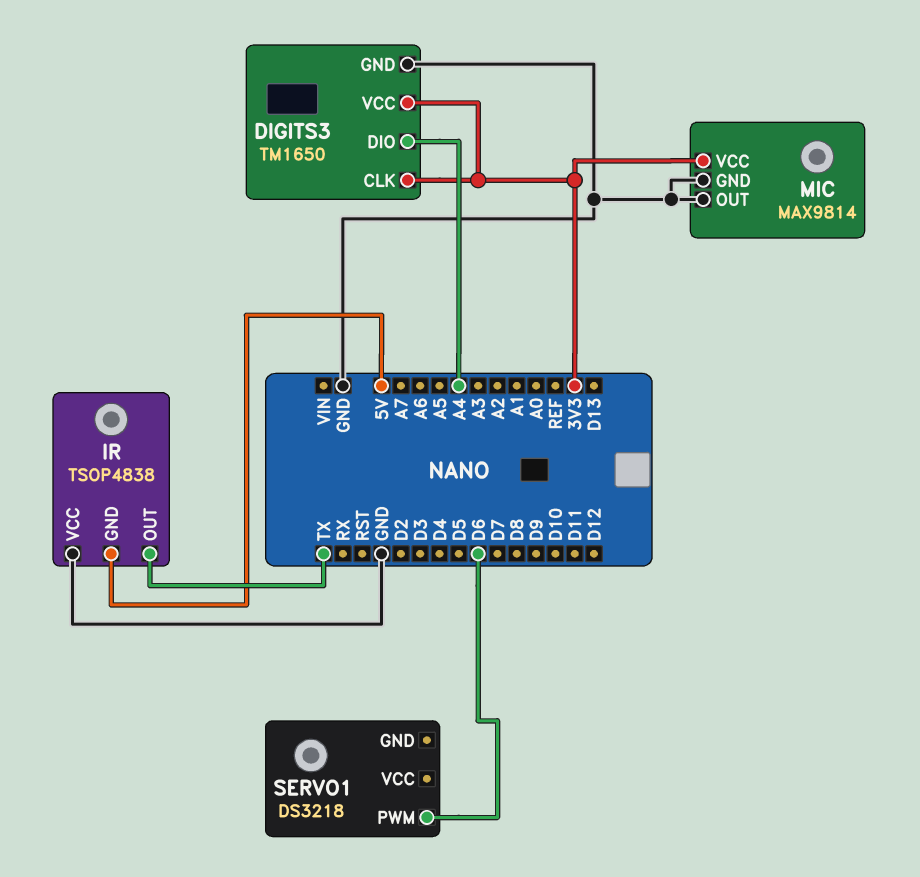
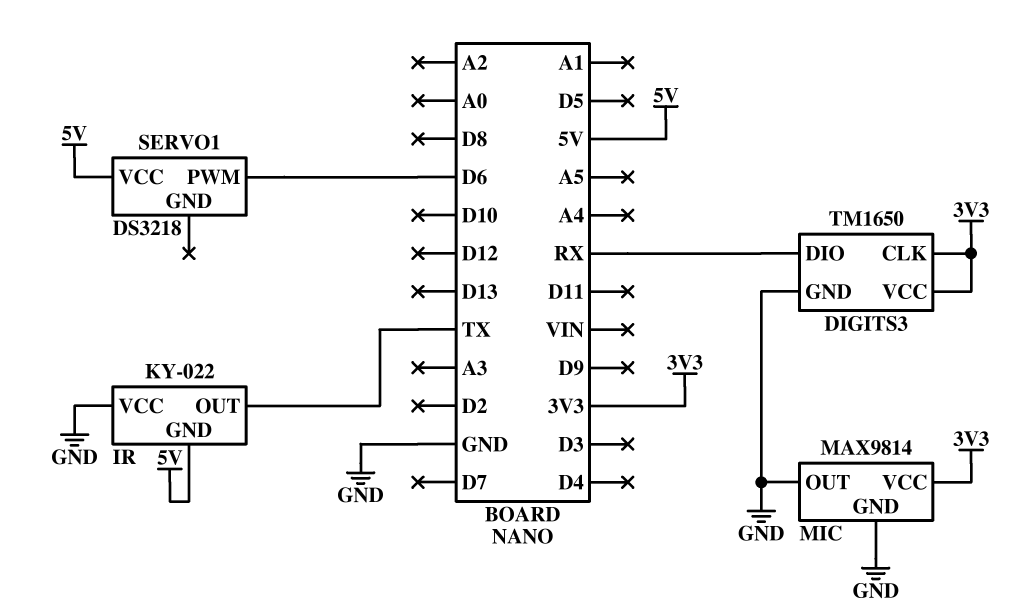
DIGITS3 pin DIO: A4 -> RX
IR: TSOP4838 -> KY-022
SERVO1 pin VCC: none -> 5V

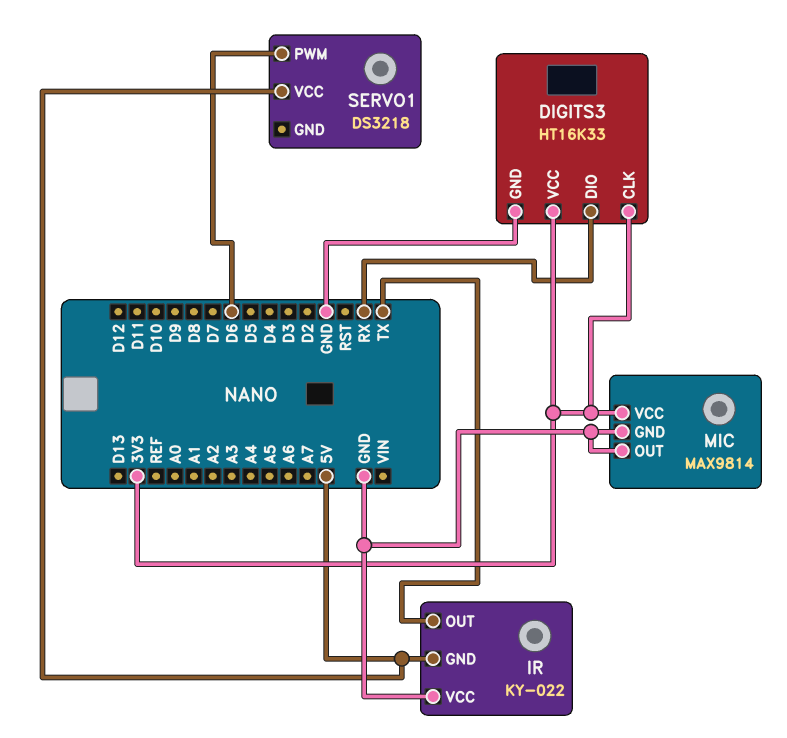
DIGITS3: TM1650 -> HT16K33

